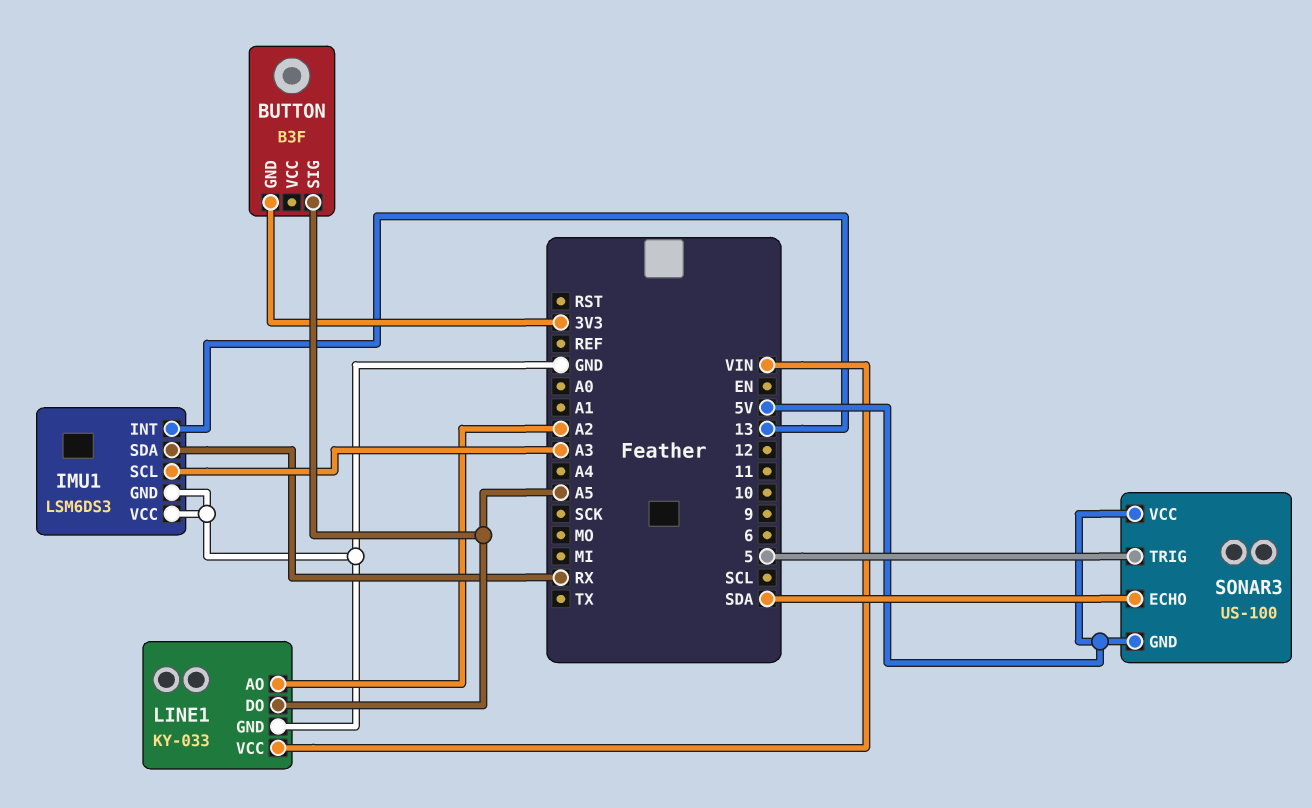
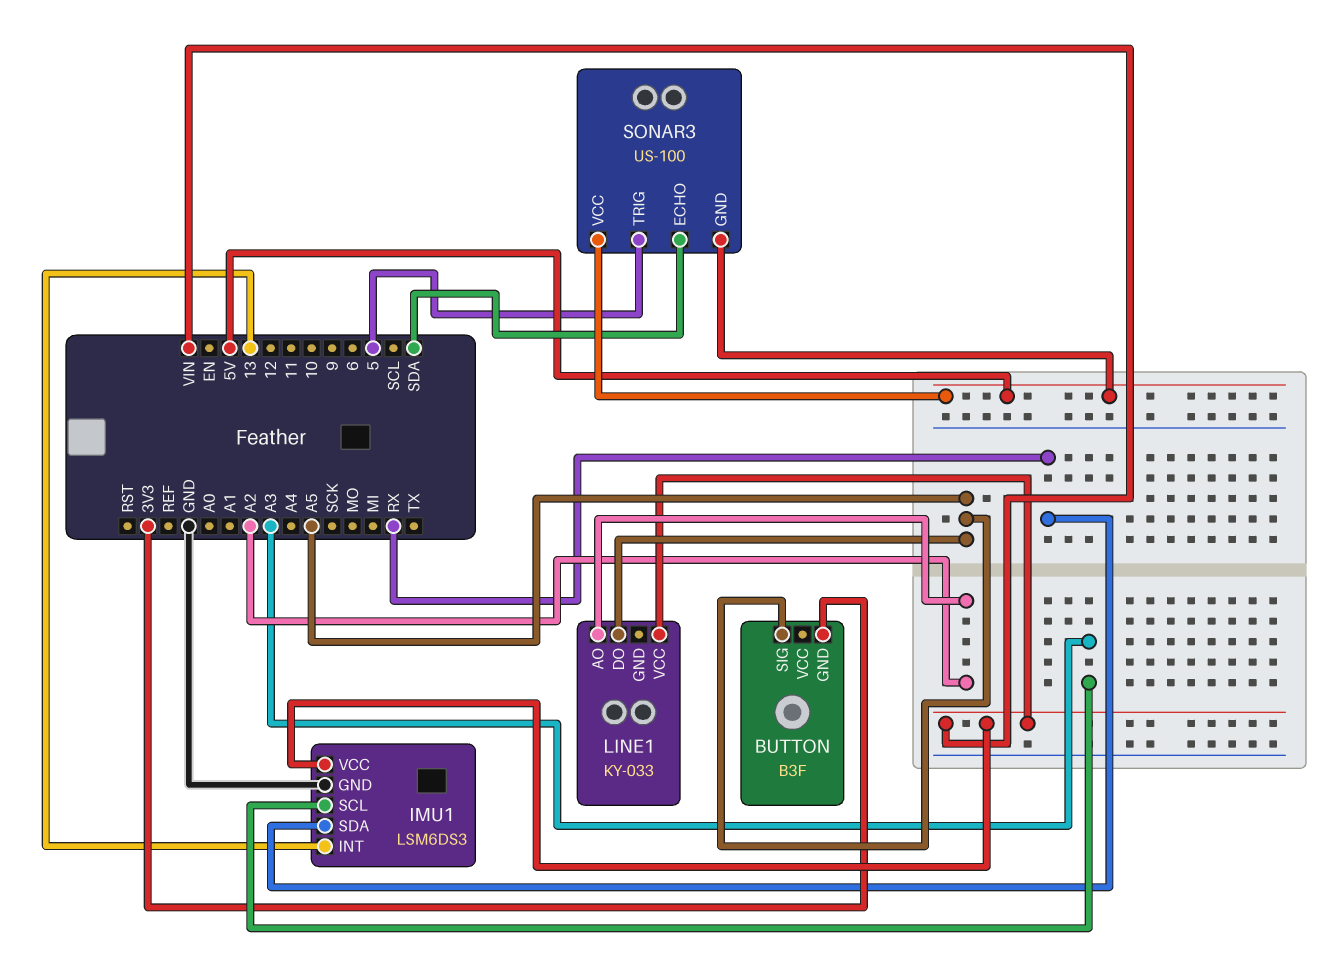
IMU1 pin VCC: GND -> VIN
LINE1 pin GND: GND -> none

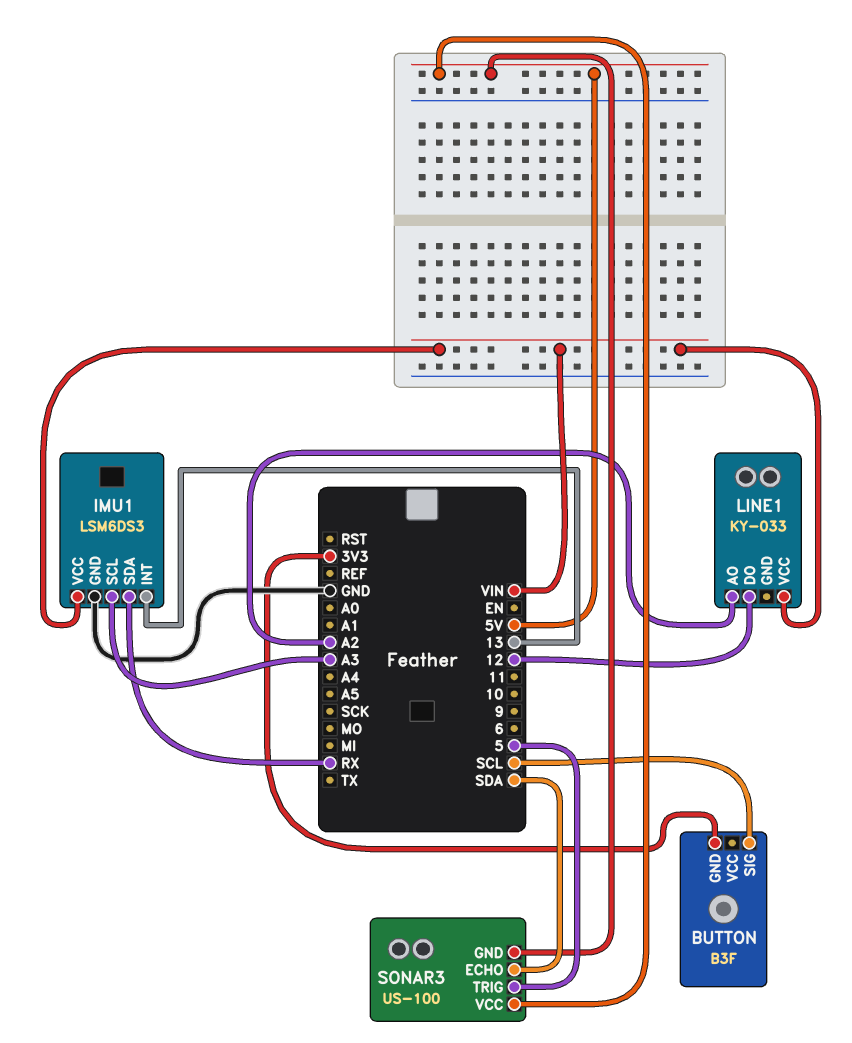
BUTTON pin SIG: A5 -> SCL
LINE1 pin DO: A5 -> 12

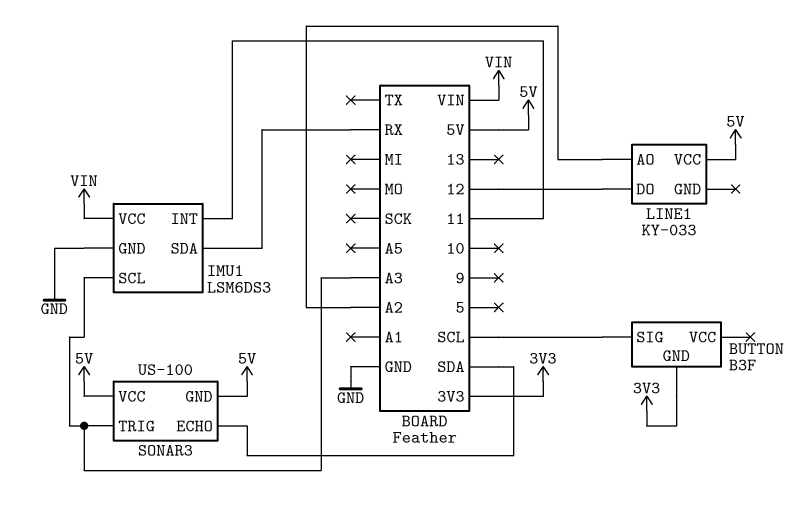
IMU1 pin INT: 13 -> 11
LINE1 pin VCC: VIN -> 5V
SONAR3 pin TRIG: 5 -> A3

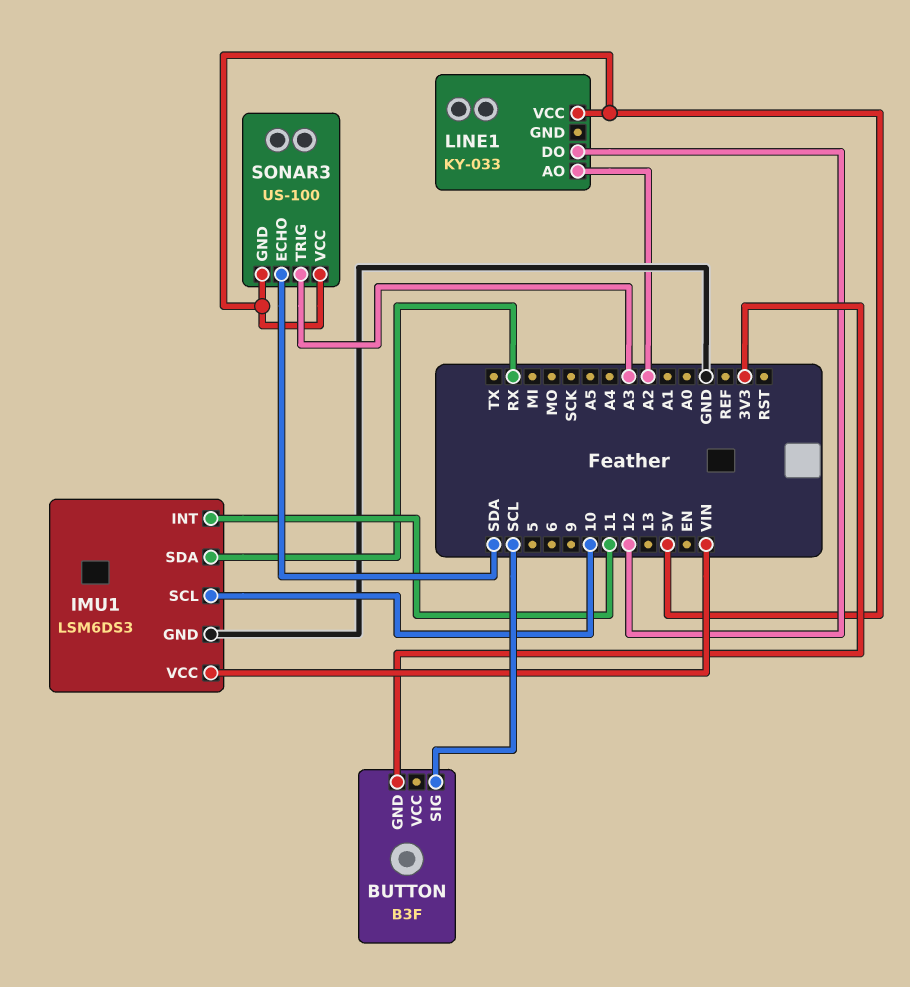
IMU1 pin SCL: A3 -> 10

